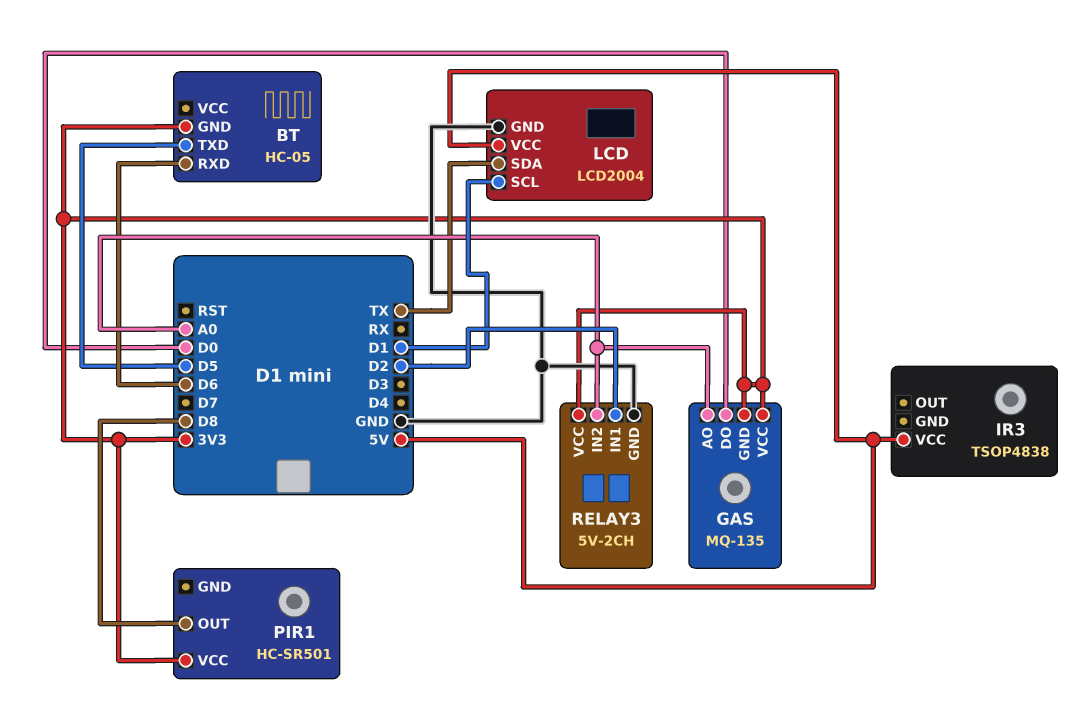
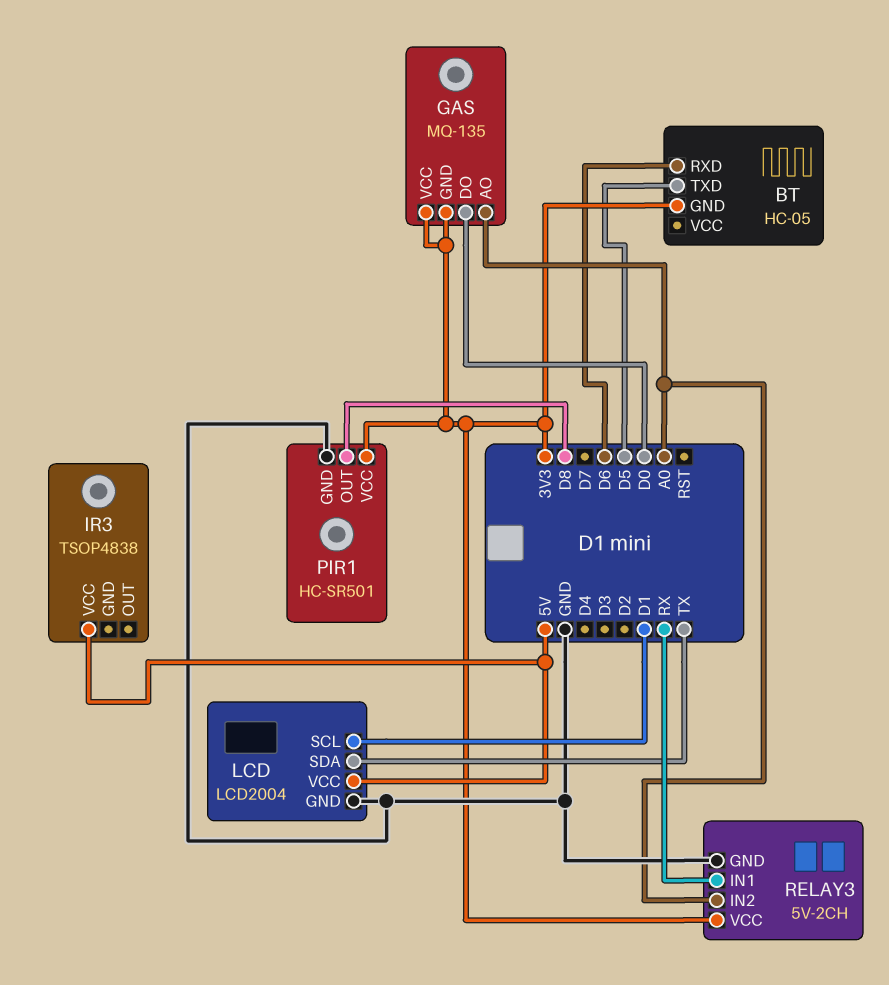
PIR1 pin GND: none -> GND
RELAY3 pin IN1: D2 -> RX

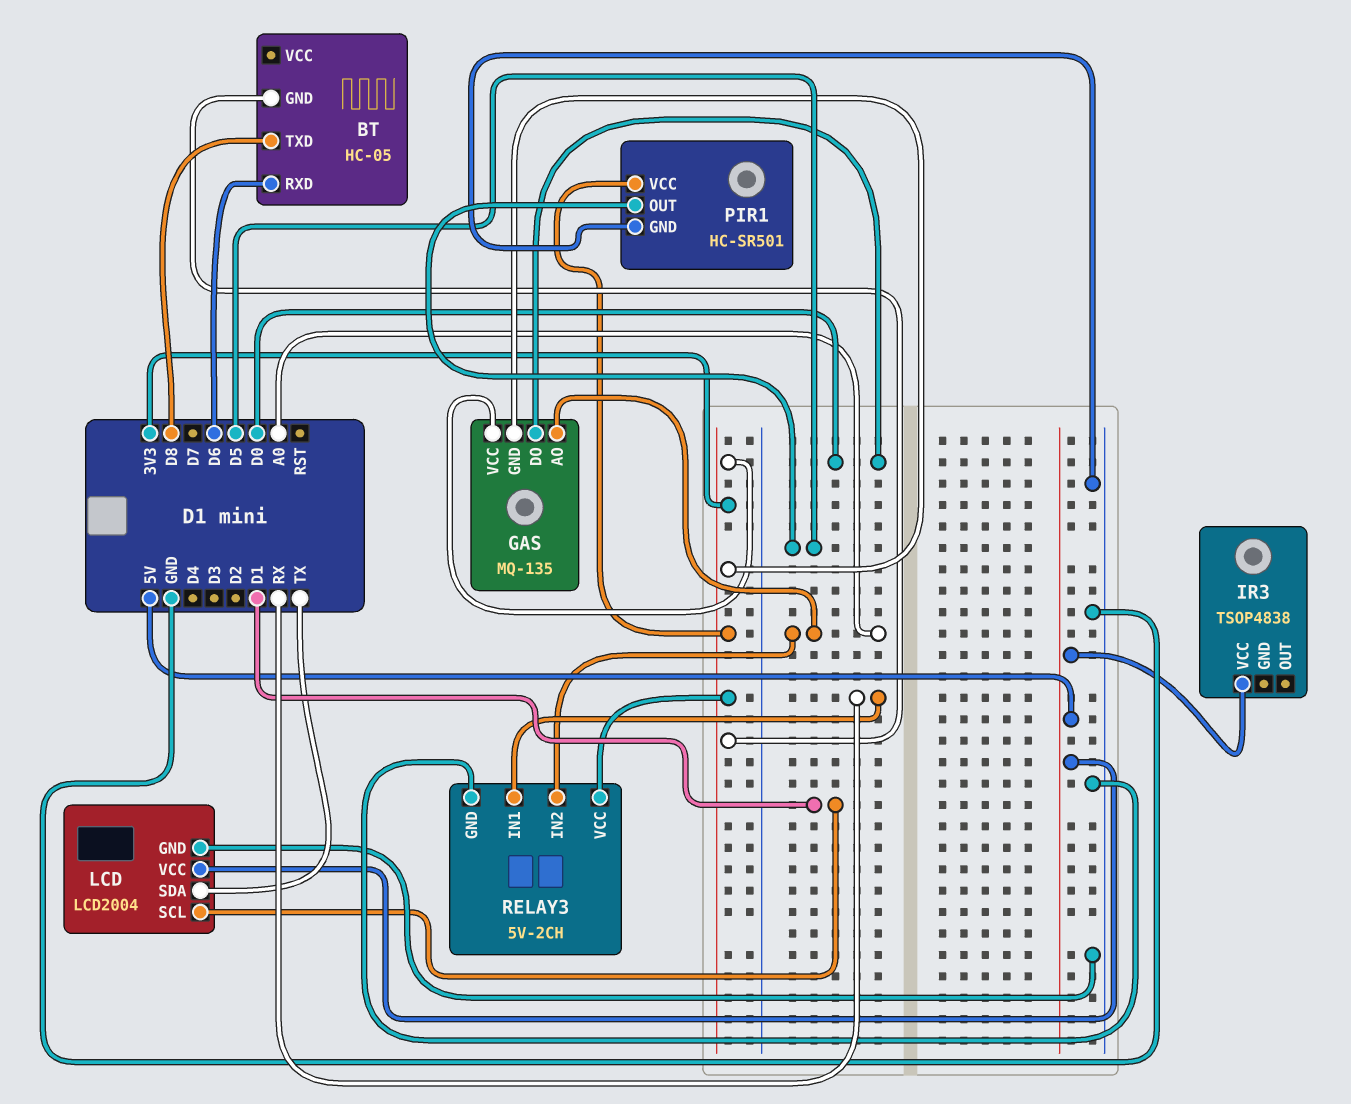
BT pin TXD: D5 -> D8
PIR1 pin OUT: D8 -> D5

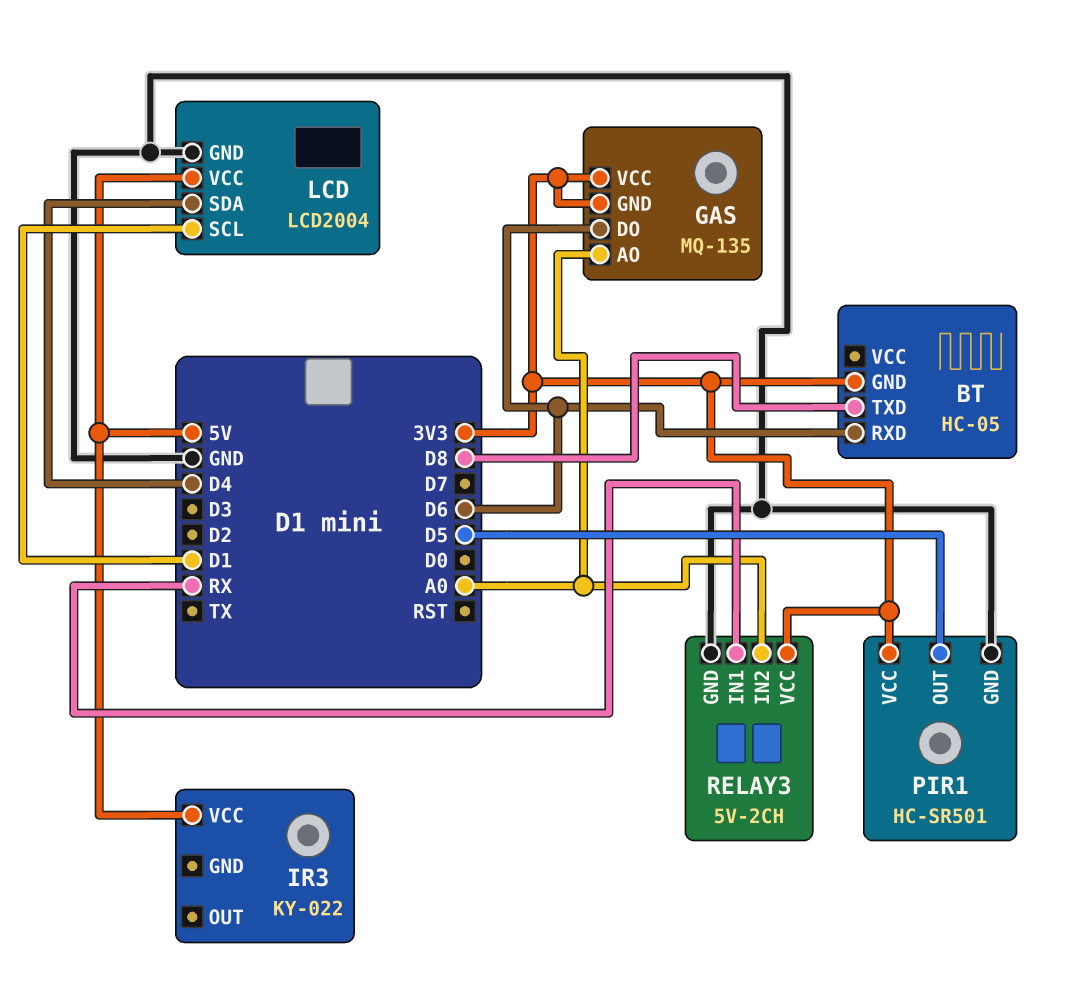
GAS pin DO: D0 -> D6
IR3: TSOP4838 -> KY-022
LCD pin SDA: TX -> D4

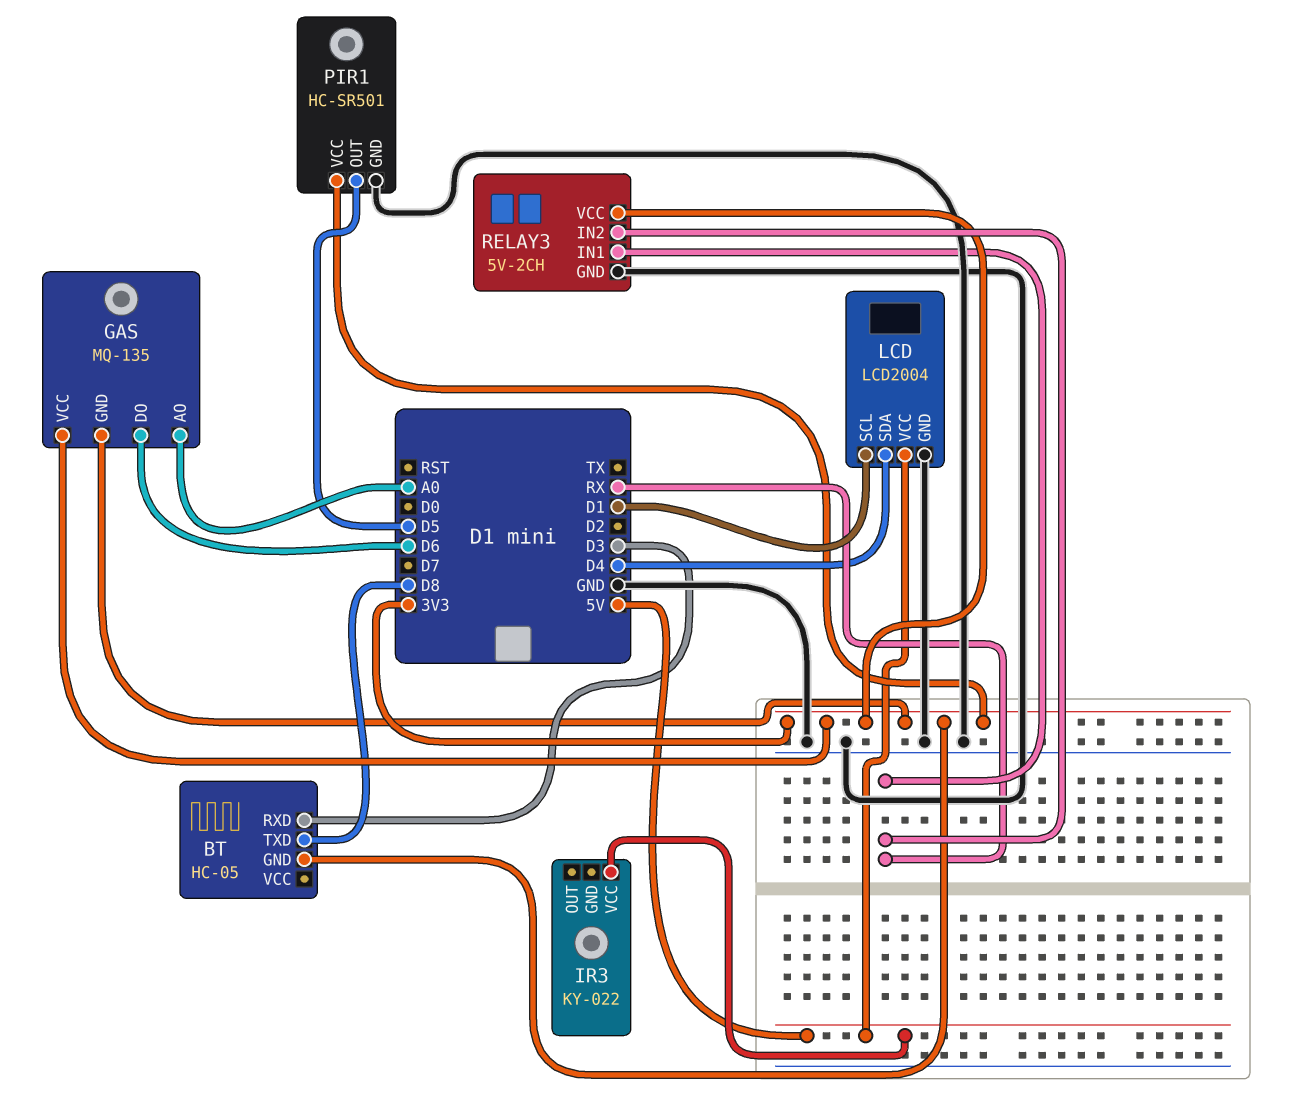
BT pin RXD: D6 -> D3
RELAY3 pin IN2: A0 -> RX

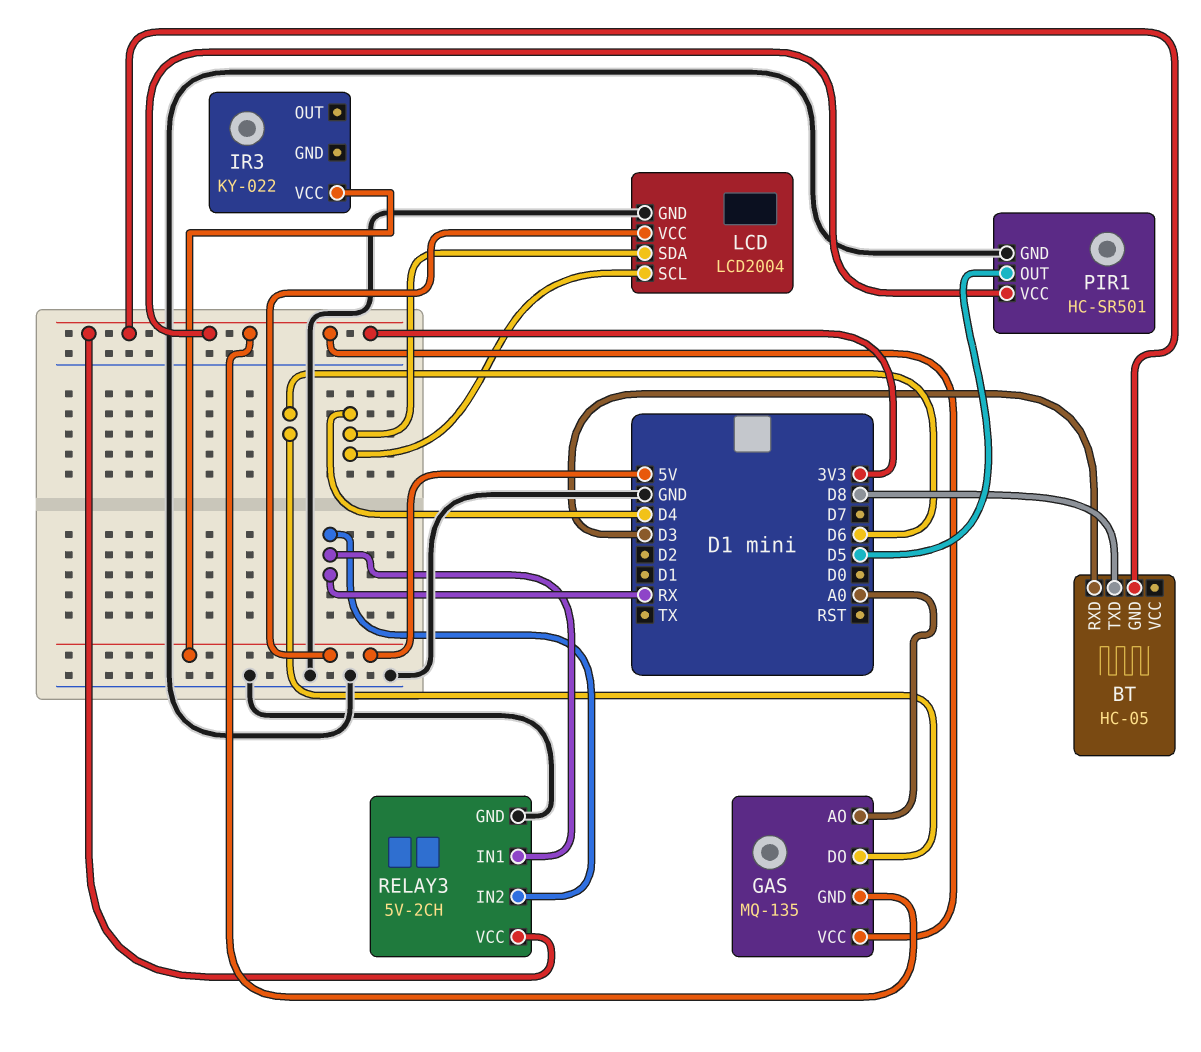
LCD pin SCL: D1 -> D4

